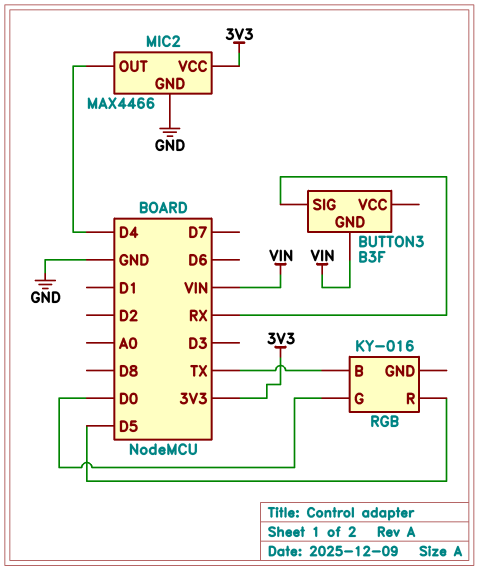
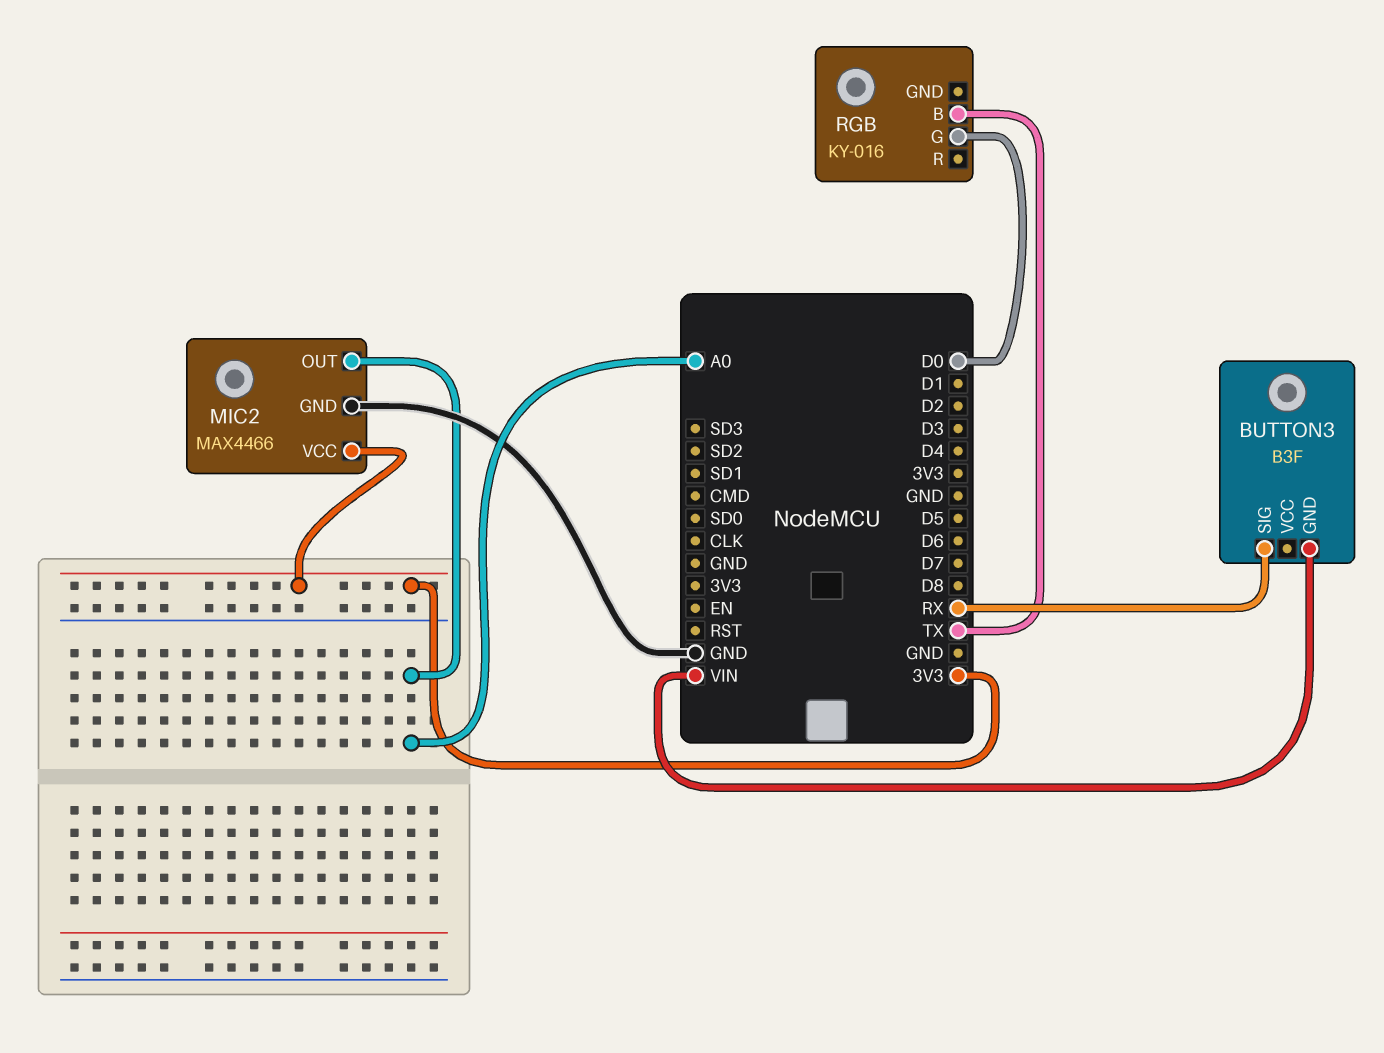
MIC2 pin OUT: D4 -> A0
RGB pin R: D5 -> none

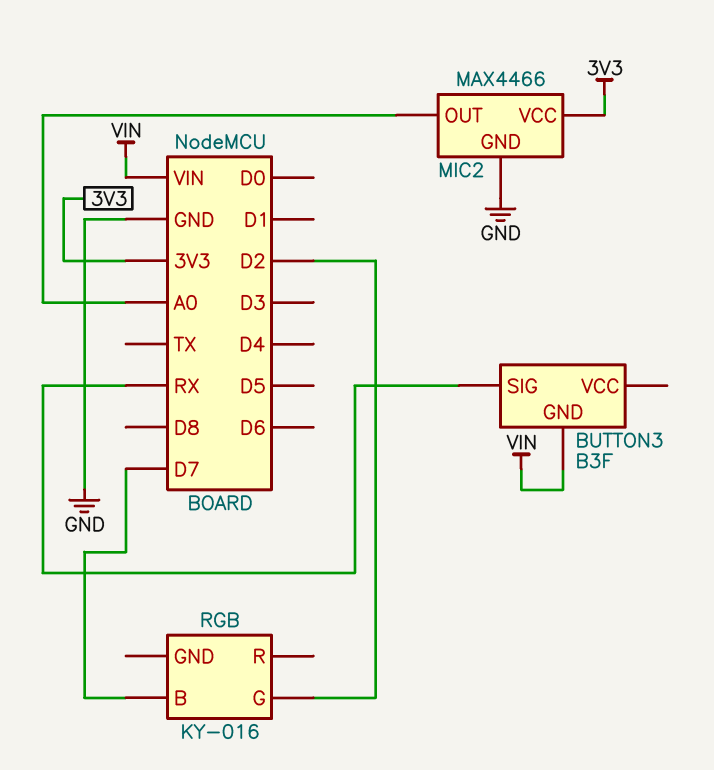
RGB pin B: TX -> D7
RGB pin G: D0 -> D2

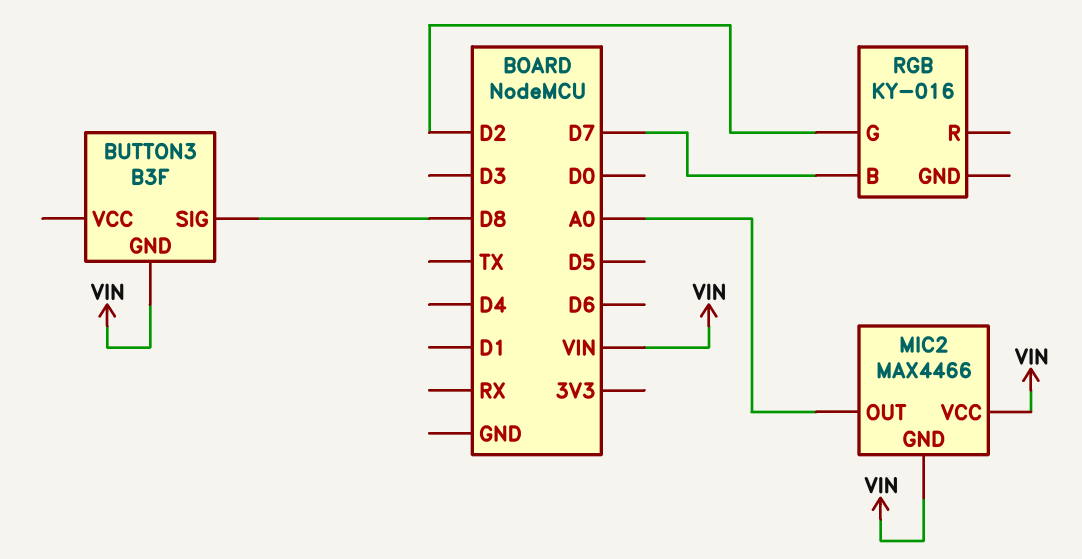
BUTTON3 pin SIG: RX -> D8
MIC2 pin GND: GND -> VIN
MIC2 pin VCC: 3V3 -> VIN

